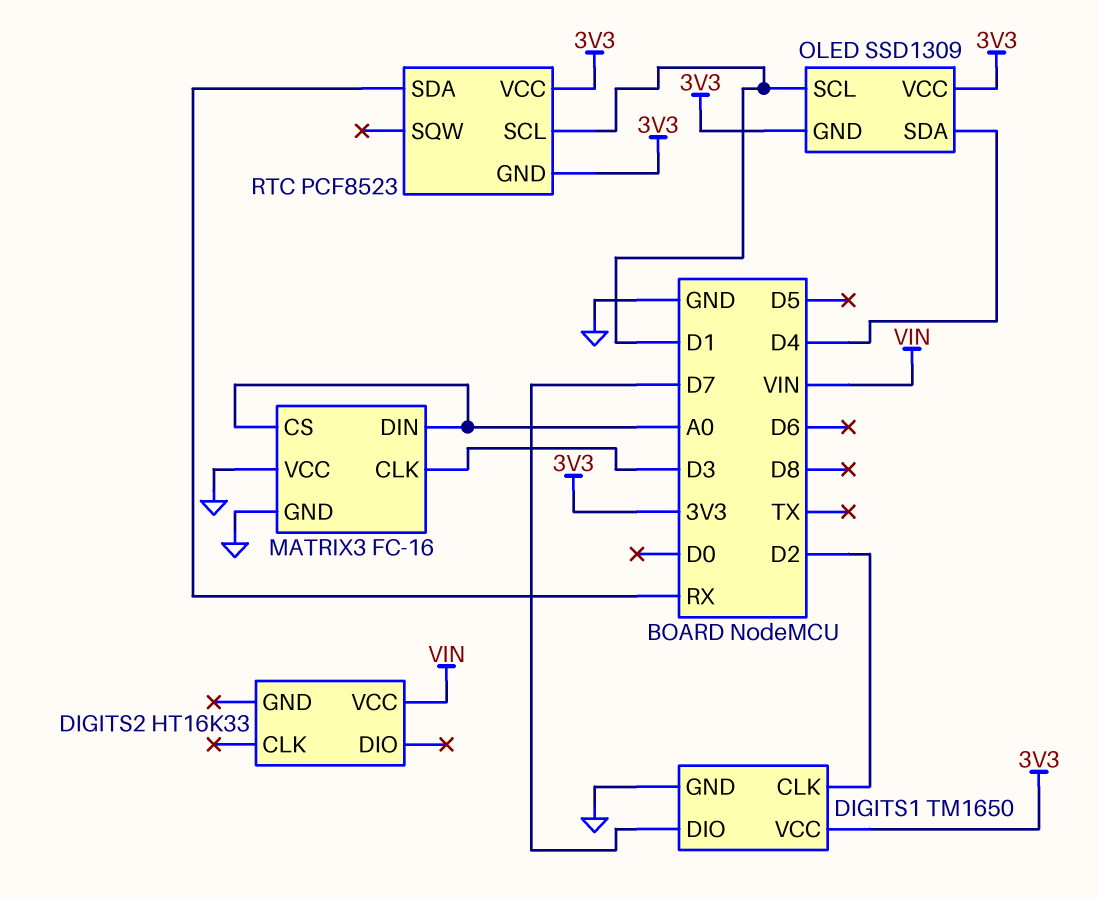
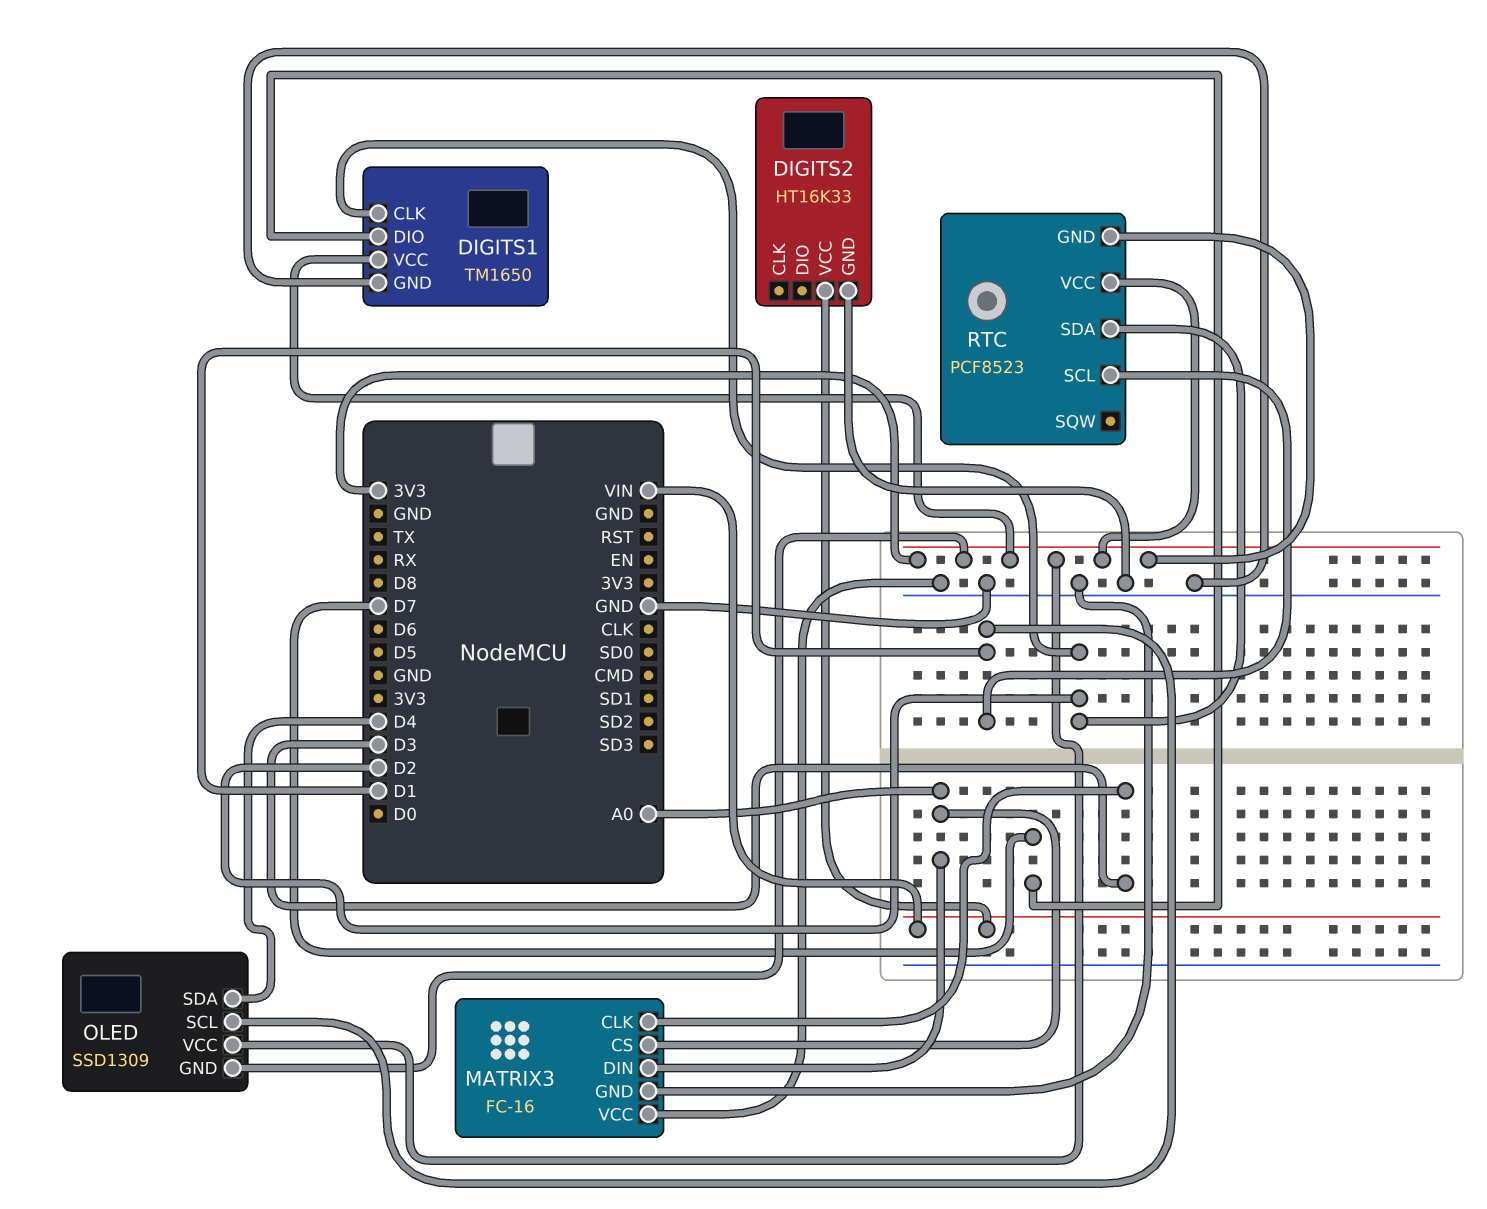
DIGITS2 pin GND: none -> GND
RTC pin SDA: RX -> D2

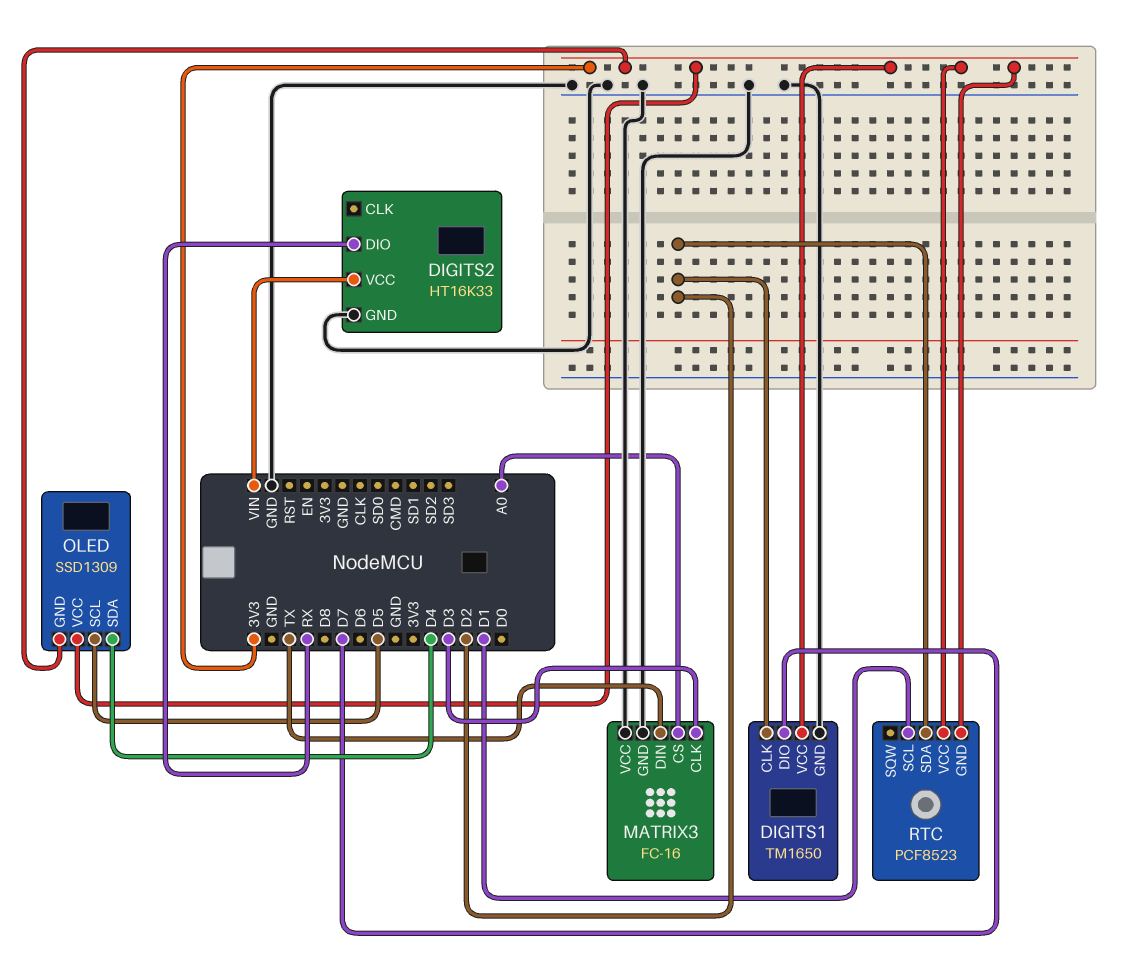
DIGITS2 pin DIO: none -> RX
MATRIX3 pin DIN: A0 -> TX
OLED pin SCL: D1 -> D5

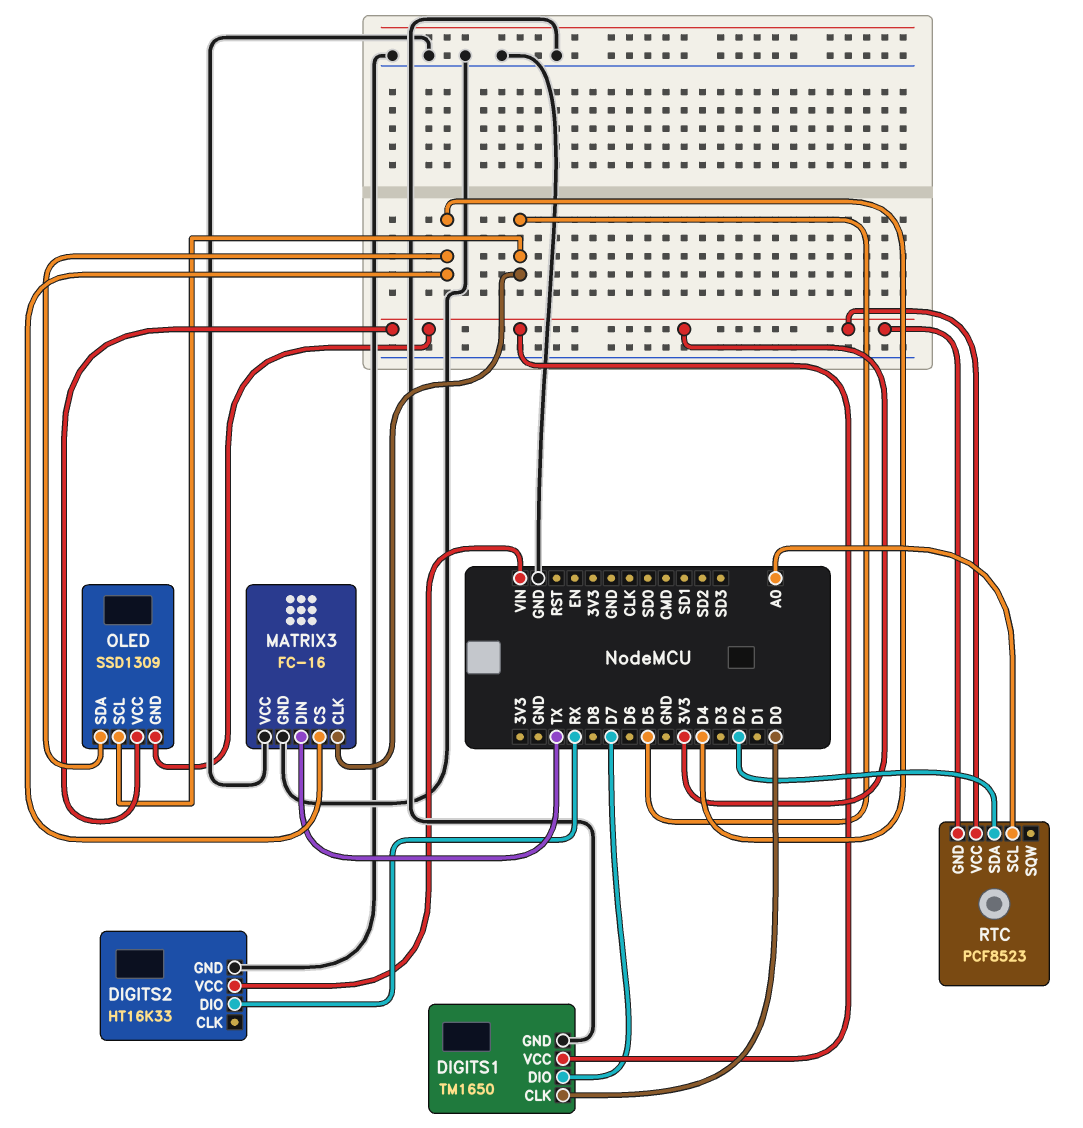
DIGITS1 pin CLK: D2 -> D0
MATRIX3 pin CLK: D3 -> D5
MATRIX3 pin CS: A0 -> D4
RTC pin SCL: D1 -> A0

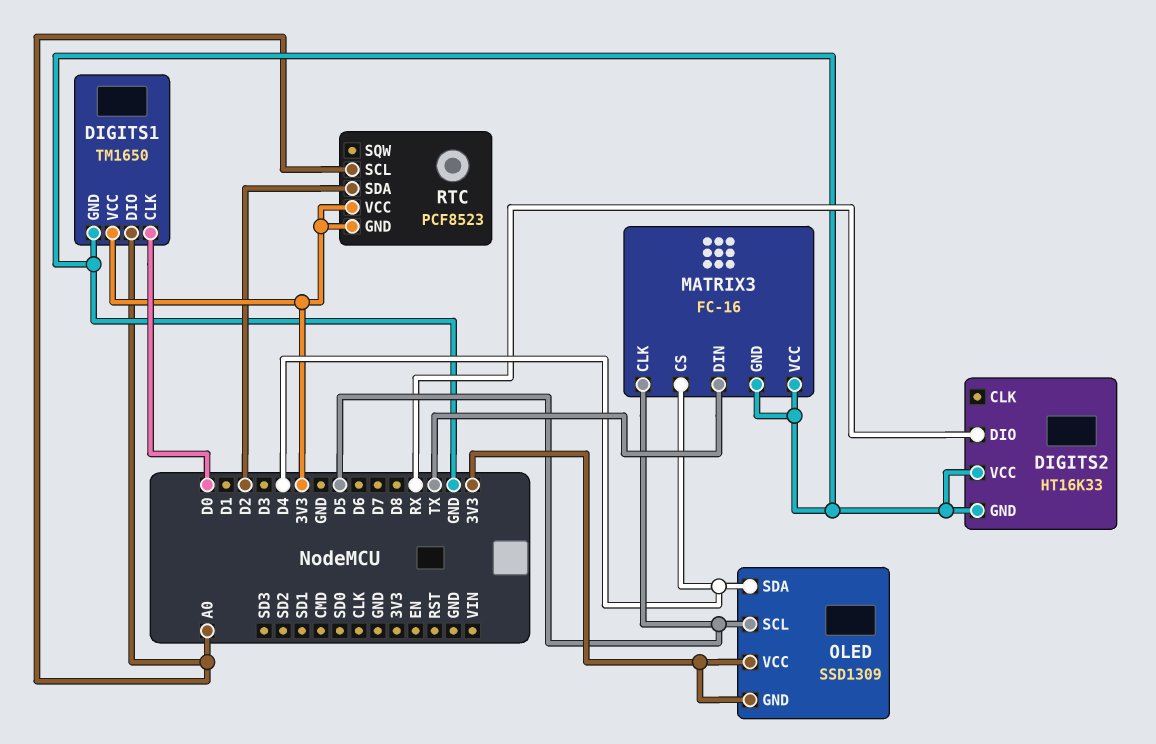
DIGITS1 pin DIO: D7 -> A0
DIGITS2 pin VCC: VIN -> GND

